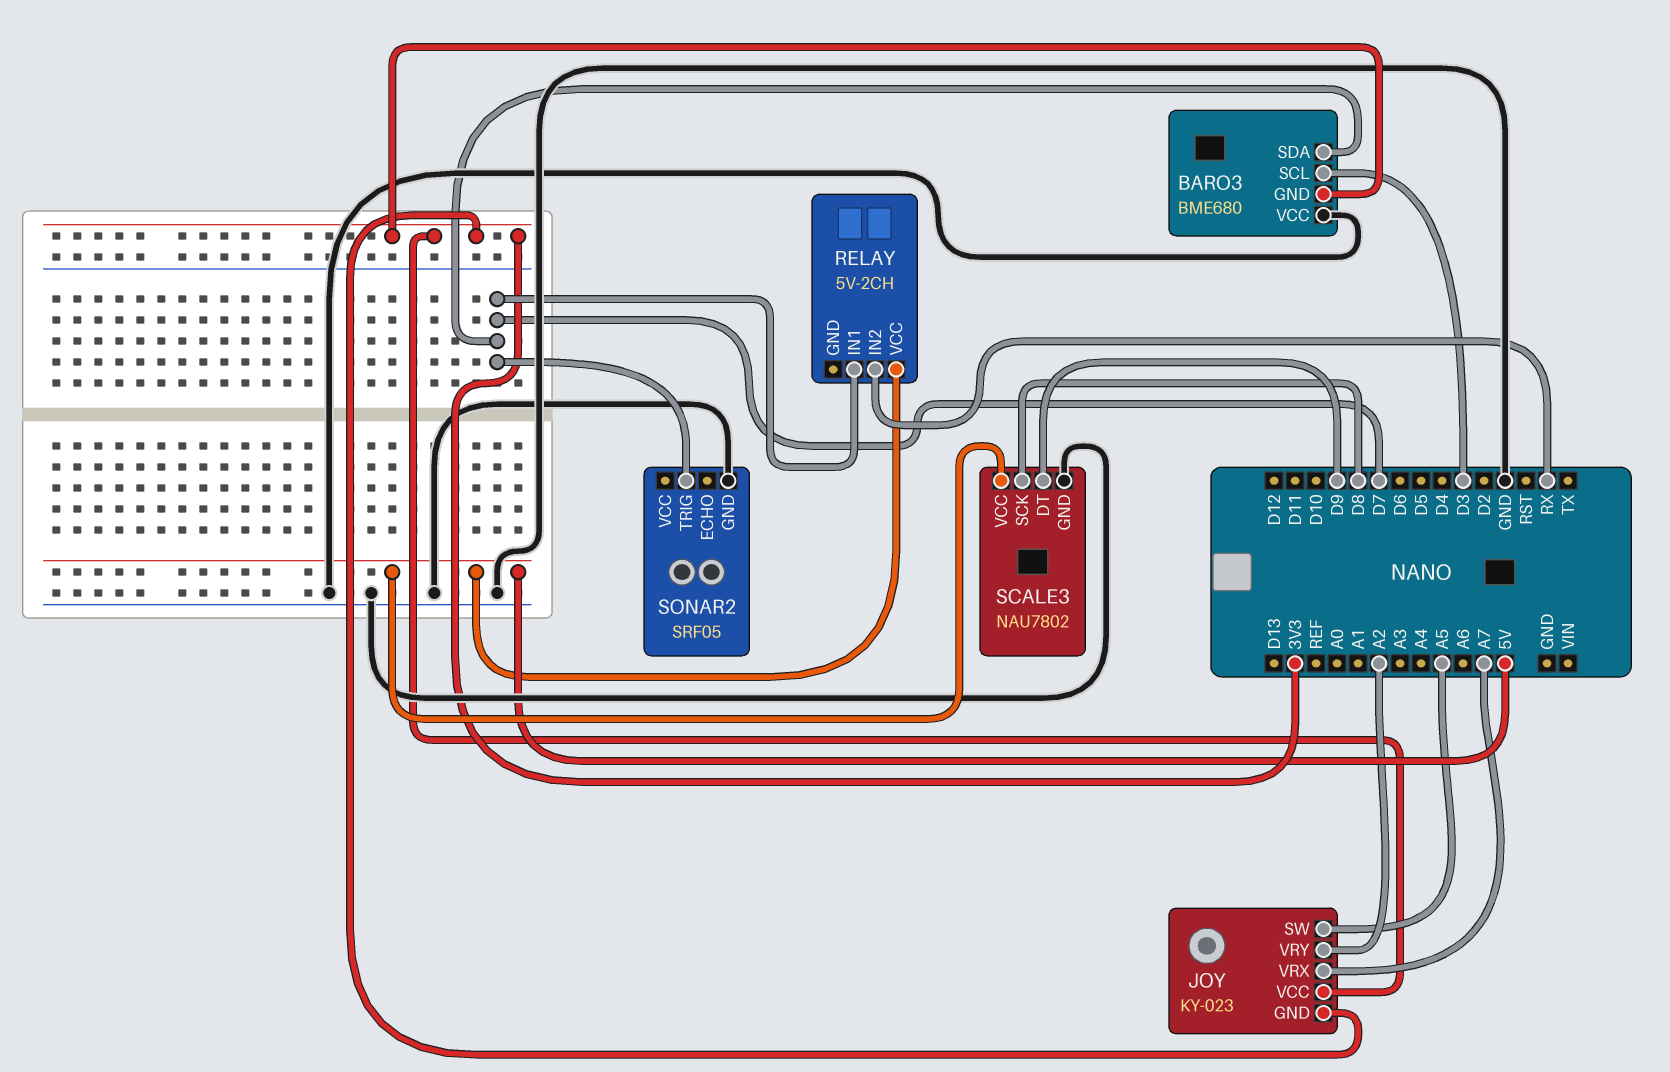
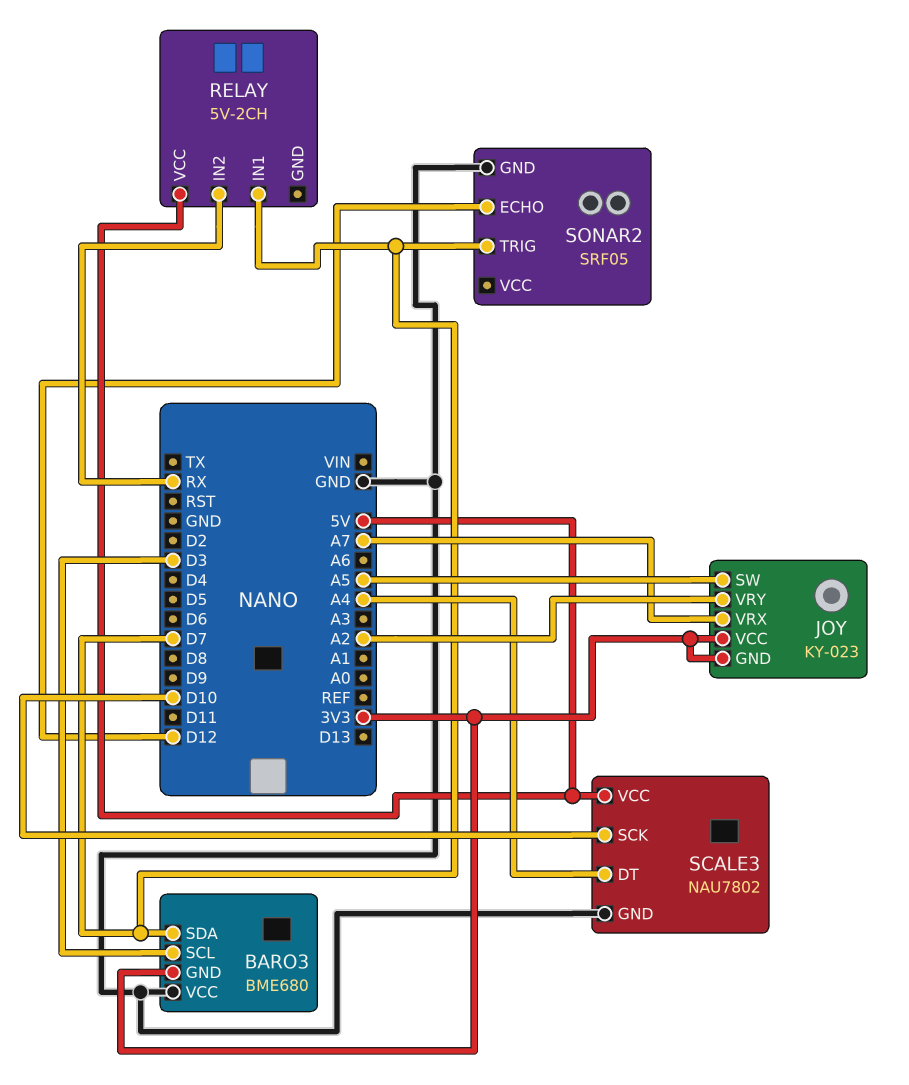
SCALE3 pin DT: D9 -> A4
SCALE3 pin SCK: D8 -> D10
SONAR2 pin ECHO: none -> D12

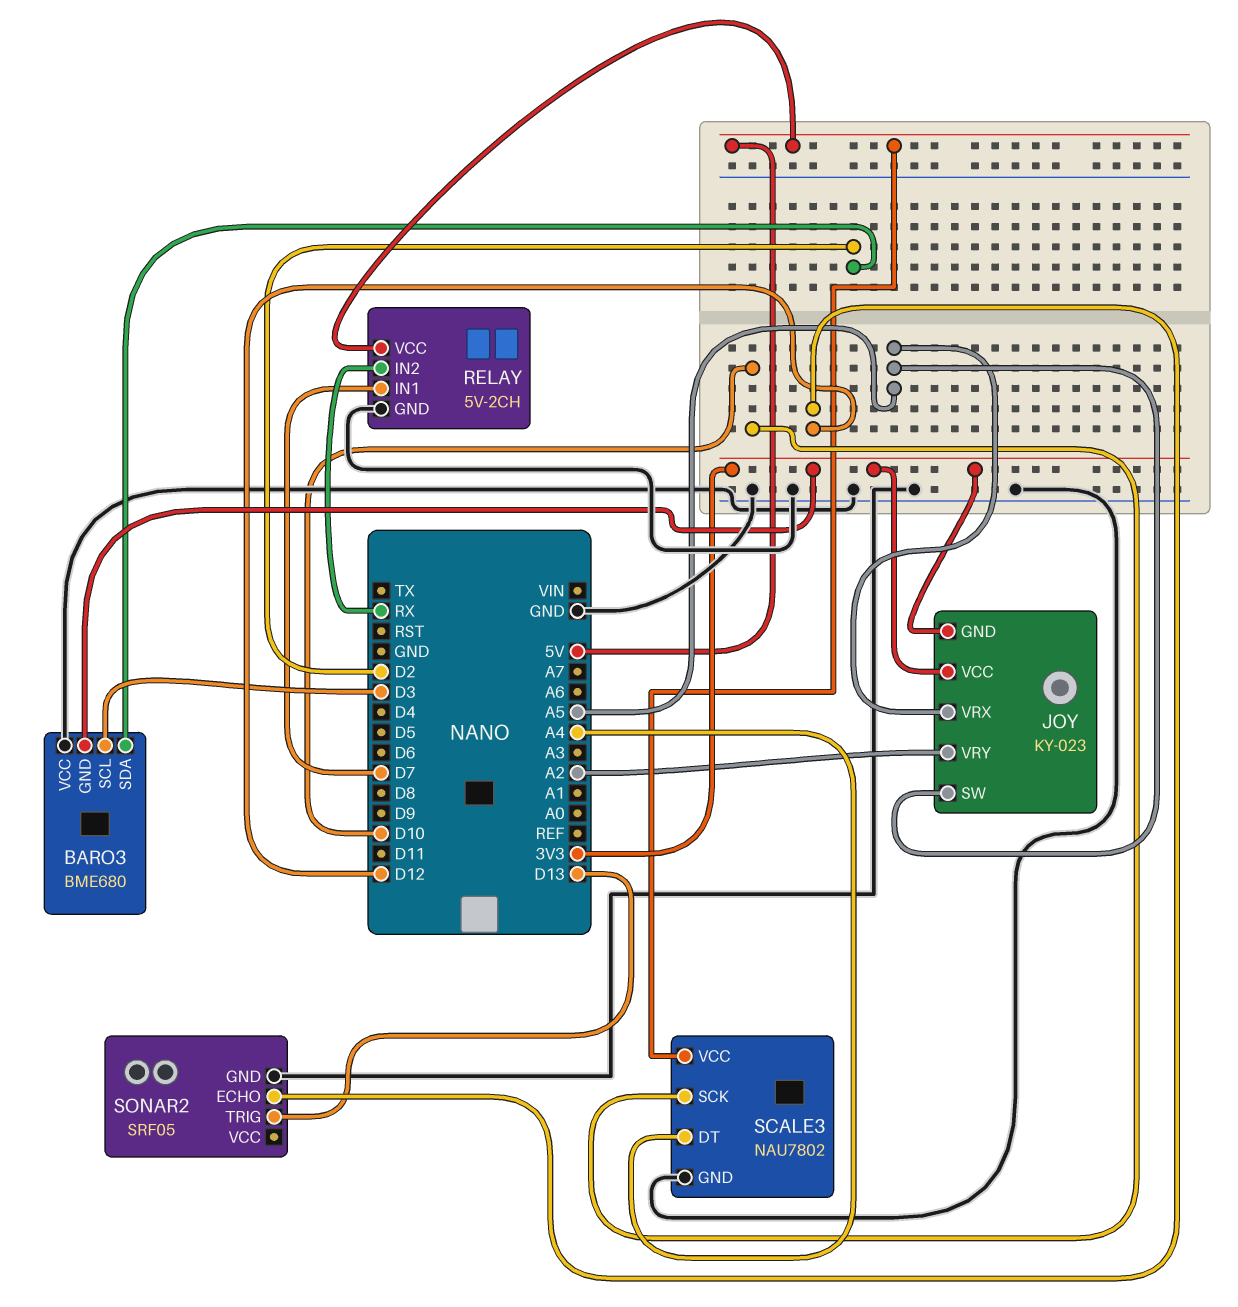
BARO3 pin SDA: D7 -> D2
JOY pin VRX: A7 -> A5
RELAY pin GND: none -> GND
SONAR2 pin TRIG: D7 -> D13

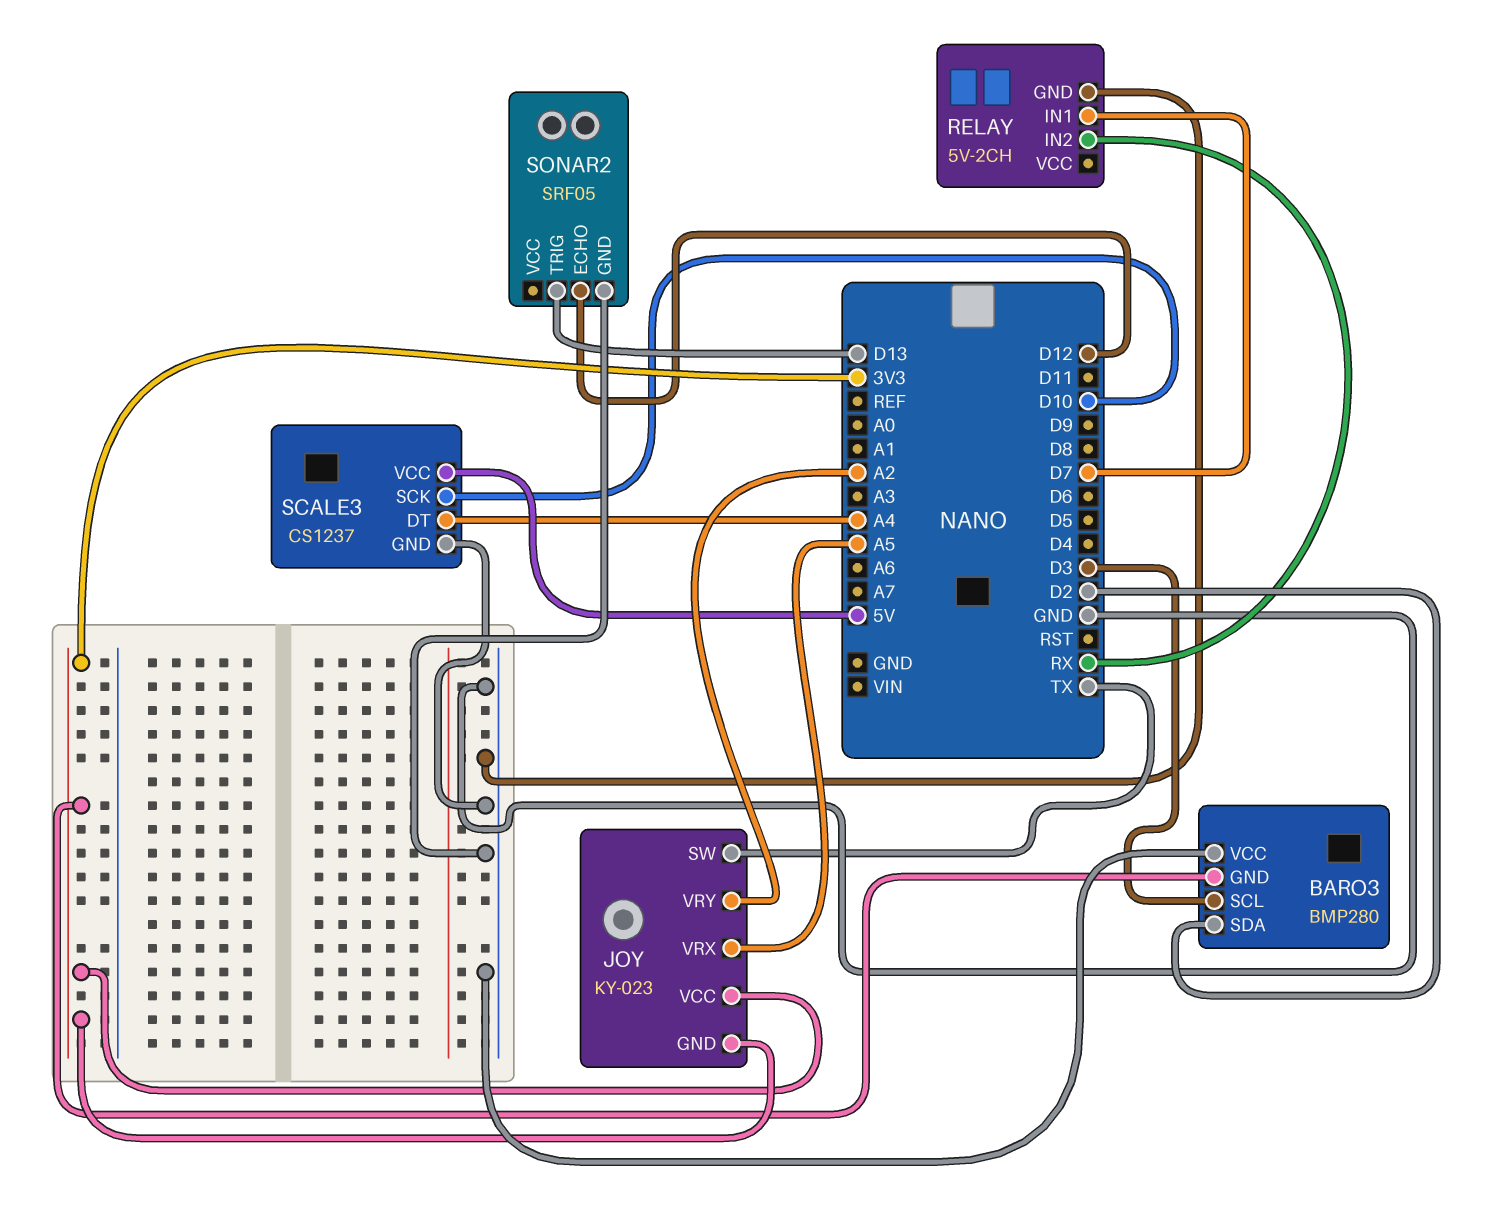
BARO3: BME680 -> BMP280
JOY pin SW: A5 -> TX
RELAY pin VCC: 5V -> none
SCALE3: NAU7802 -> CS1237

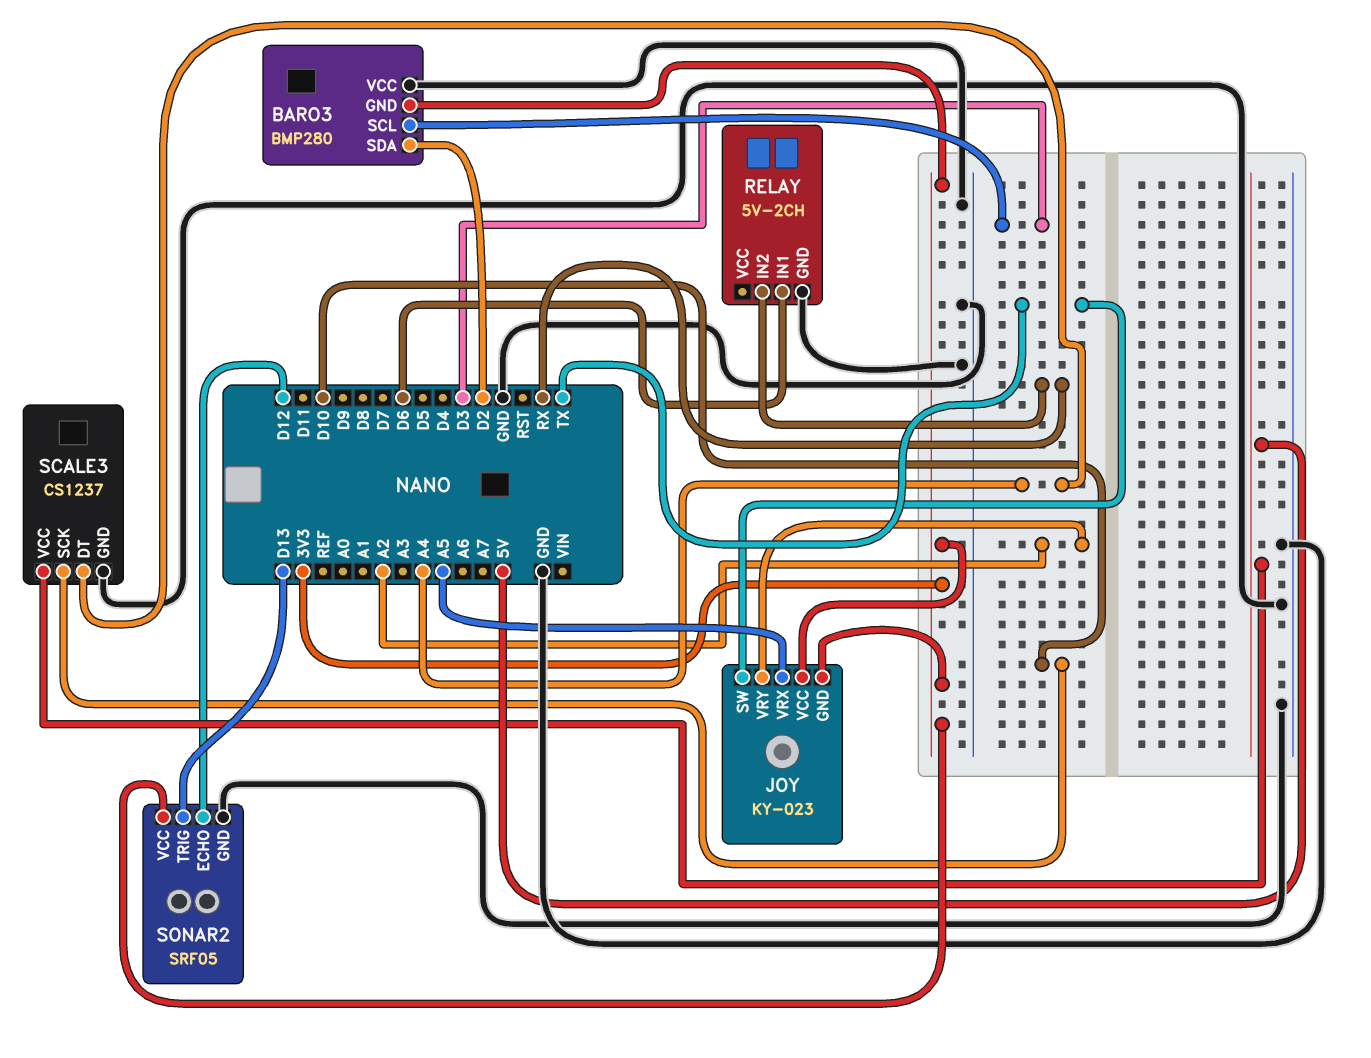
RELAY pin IN1: D7 -> D6
SONAR2 pin VCC: none -> 3V3

